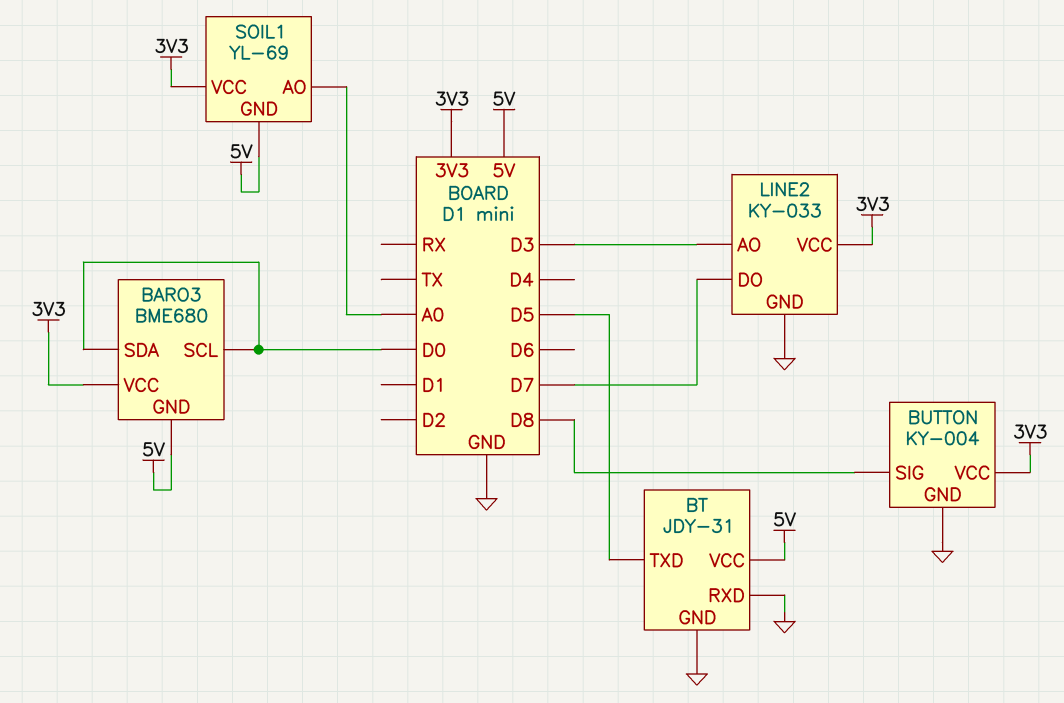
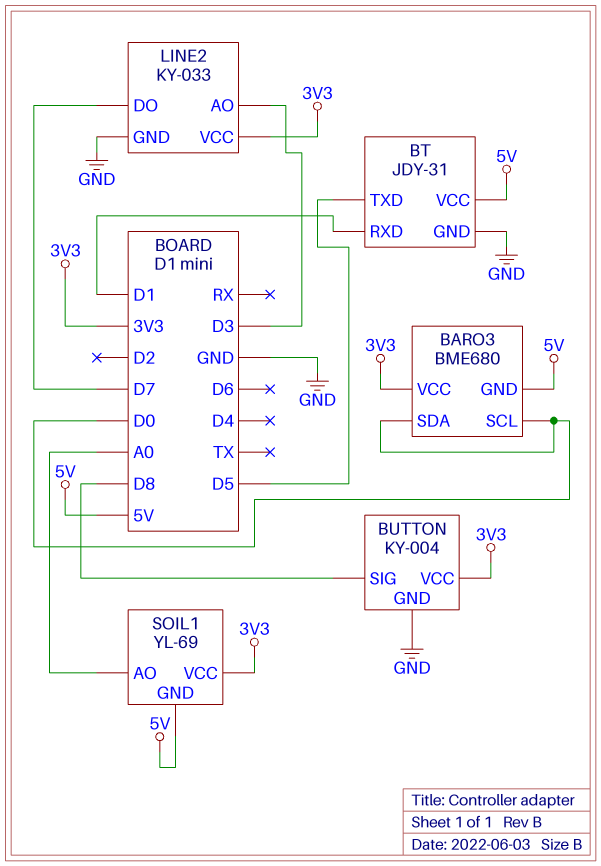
BT pin RXD: GND -> D1

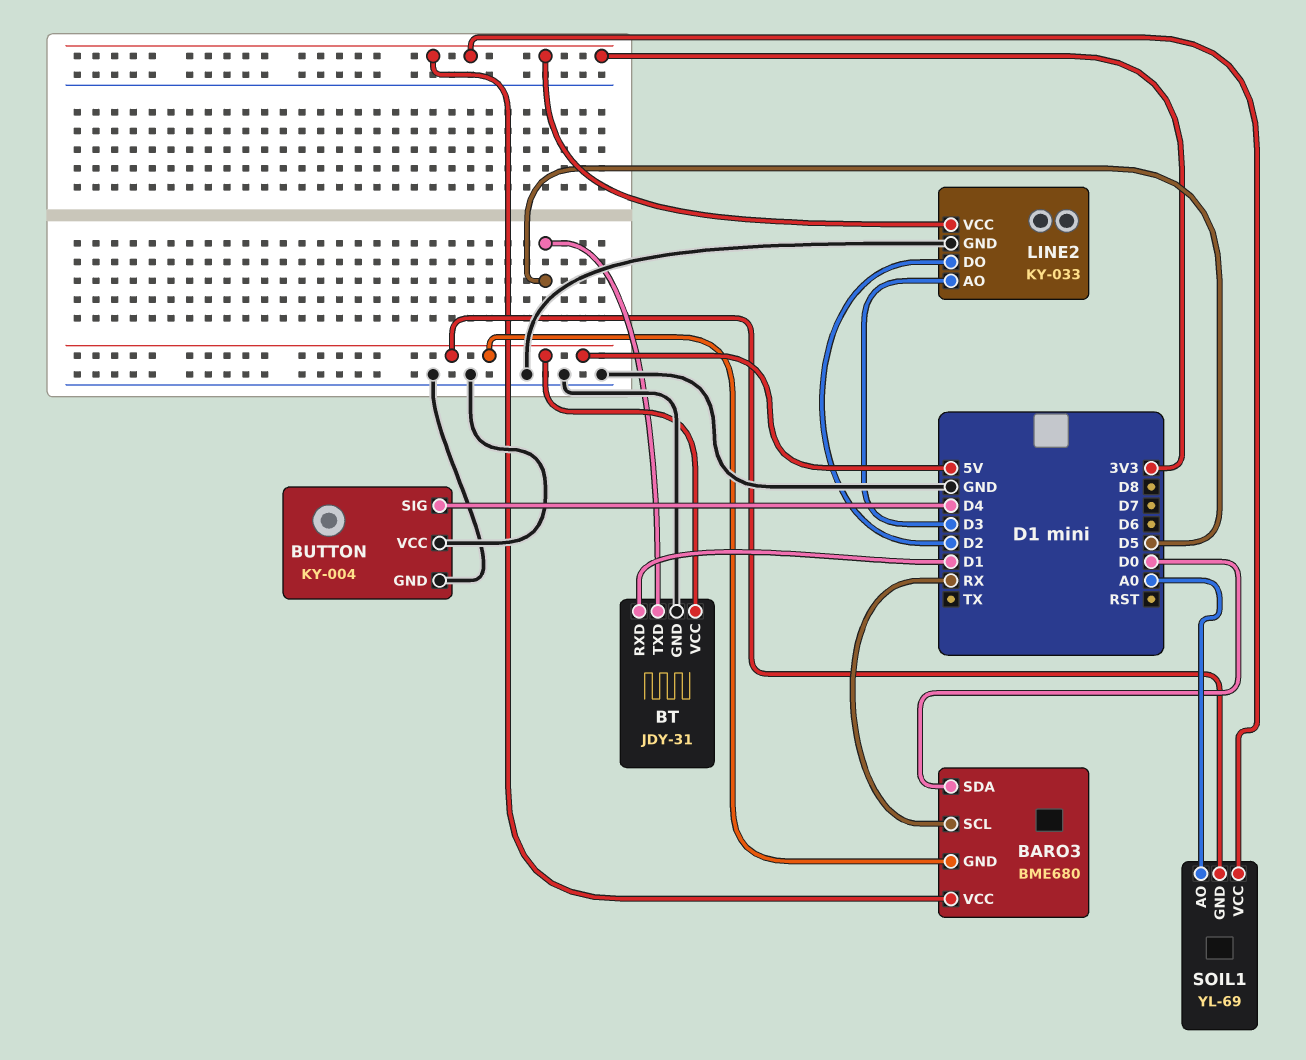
BARO3 pin SCL: D0 -> RX
BUTTON pin SIG: D8 -> D4
BUTTON pin VCC: 3V3 -> GND
LINE2 pin DO: D7 -> D2

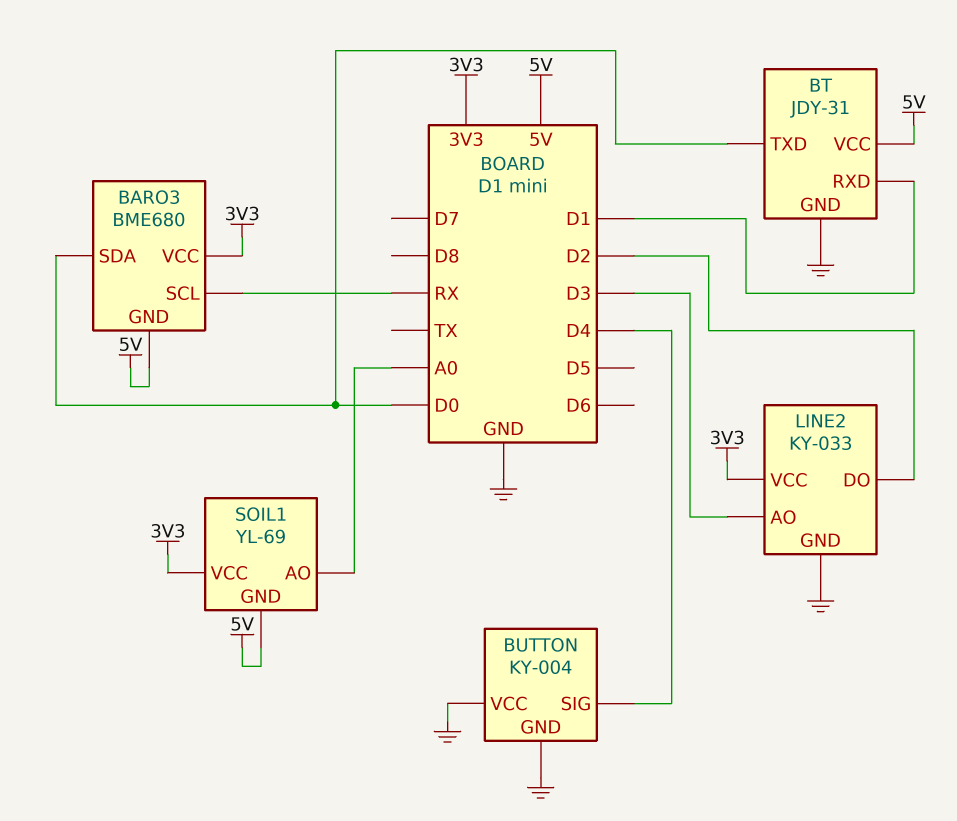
BT pin TXD: D5 -> D0

